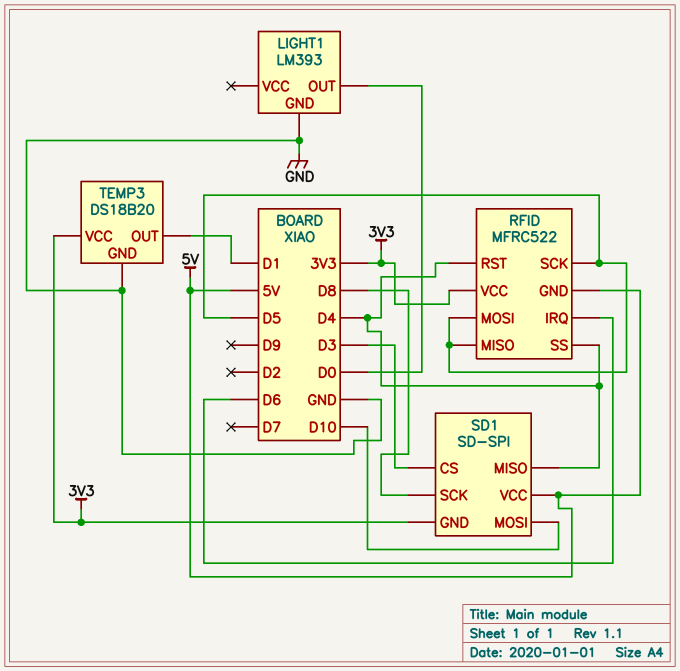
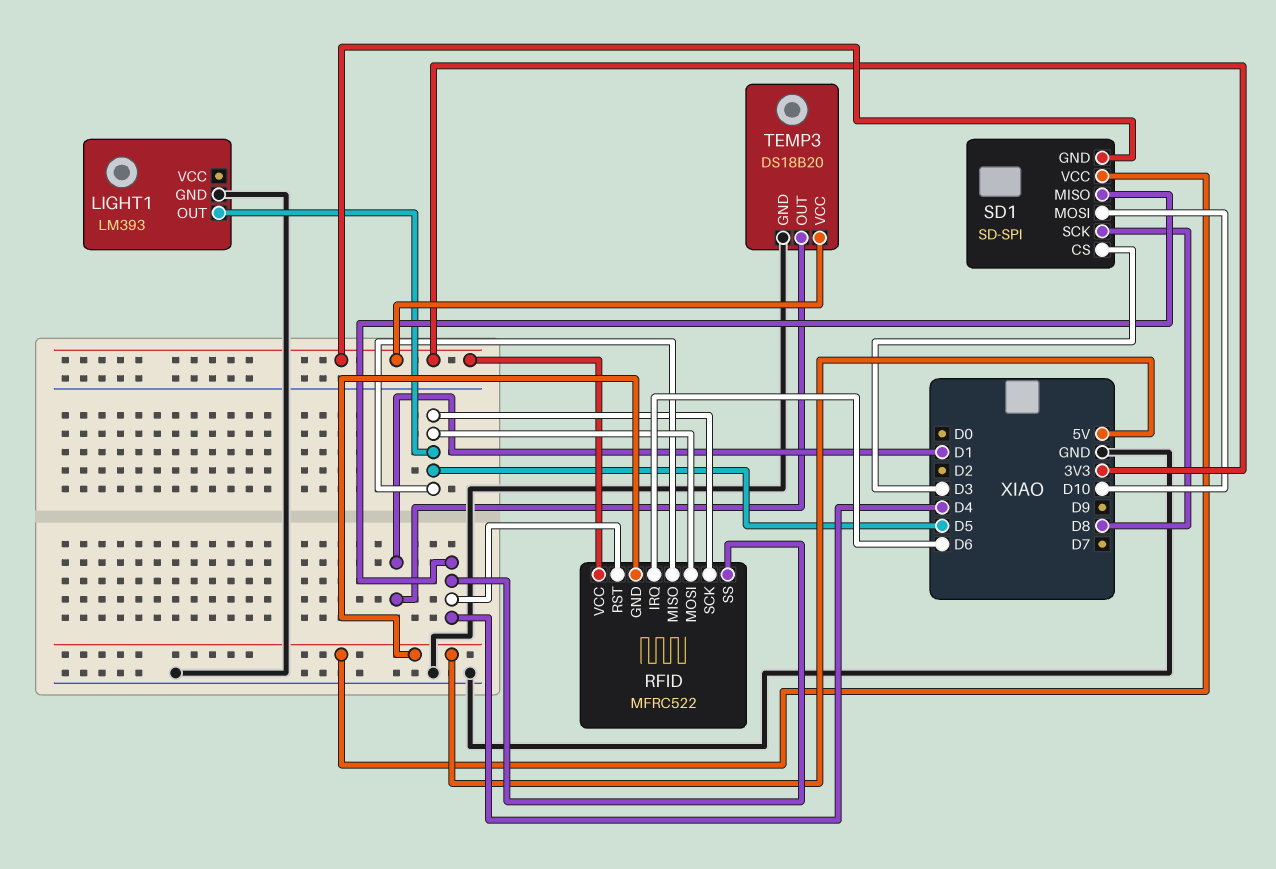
LIGHT1 pin OUT: D0 -> D5

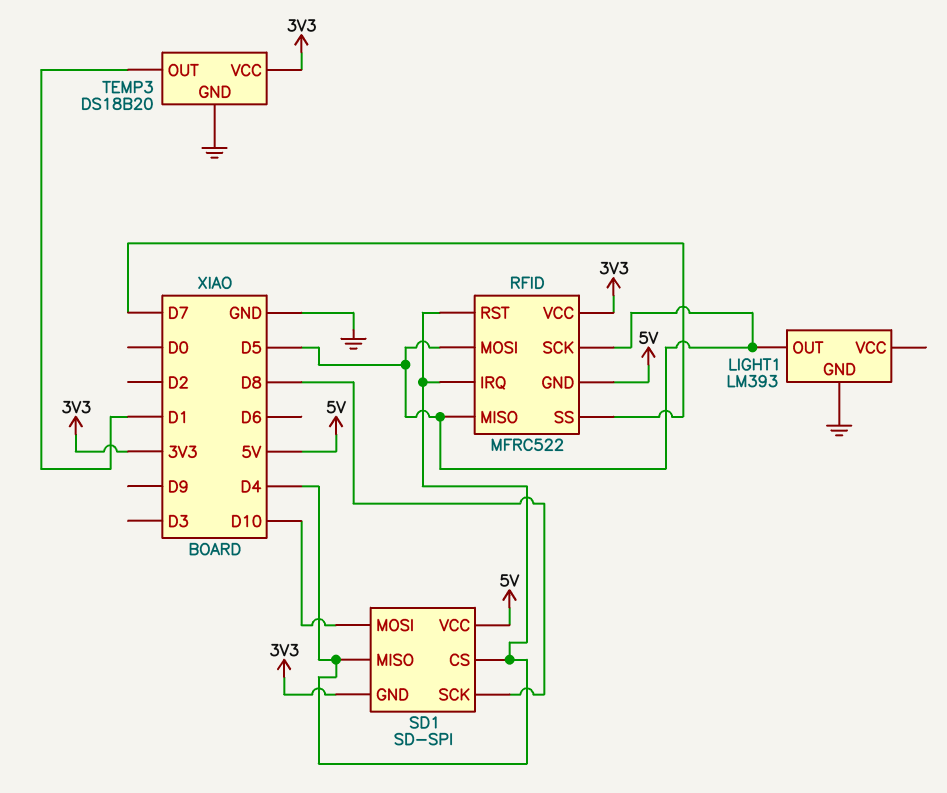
RFID pin IRQ: D6 -> D4
RFID pin SS: D4 -> D7
SD1 pin CS: D3 -> D4

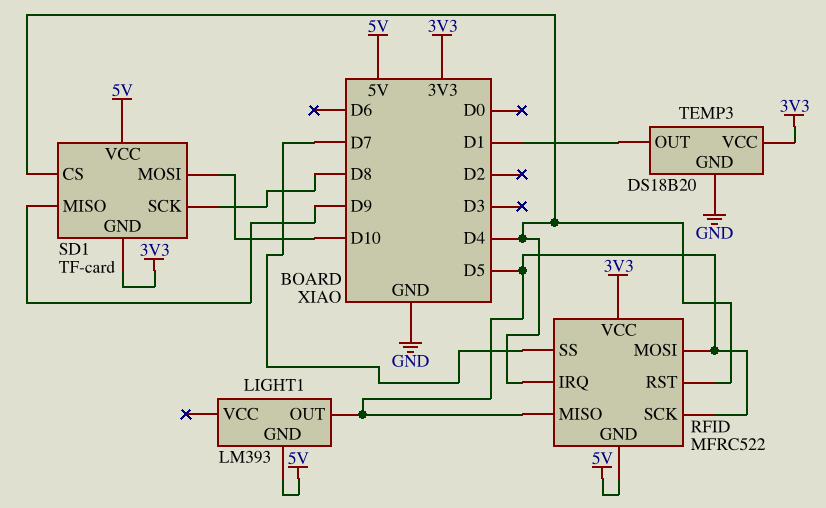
LIGHT1 pin GND: GND -> 5V
SD1: SD-SPI -> TF-card
SD1 pin MISO: D4 -> D9

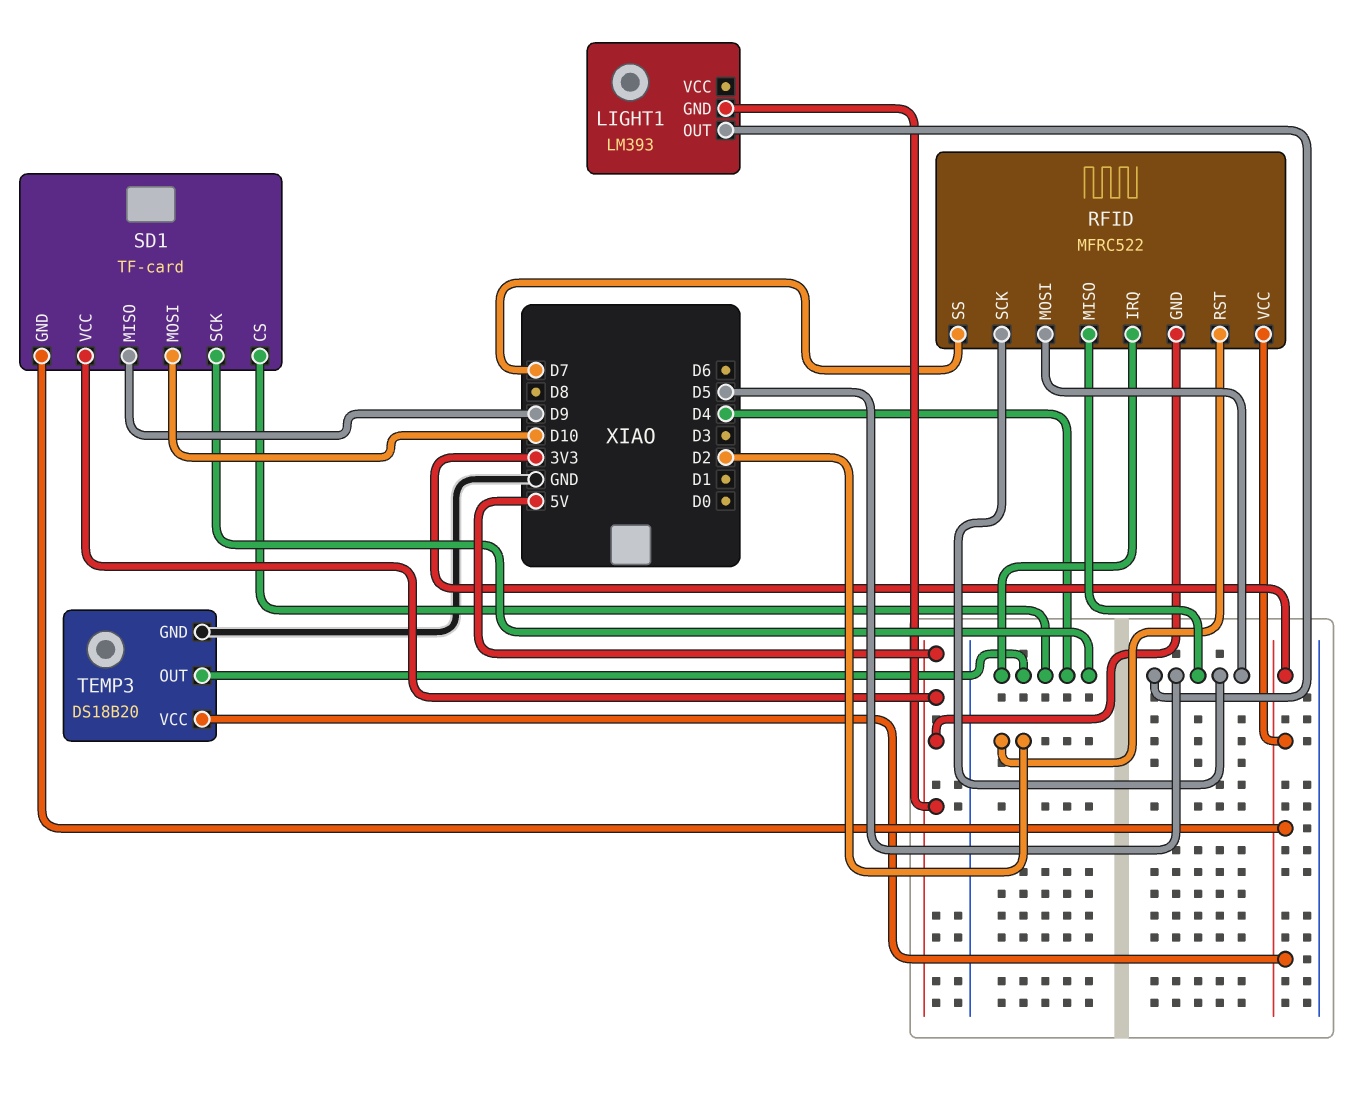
RFID pin RST: D4 -> D2
SD1 pin SCK: D8 -> D4
TEMP3 pin OUT: D1 -> D4

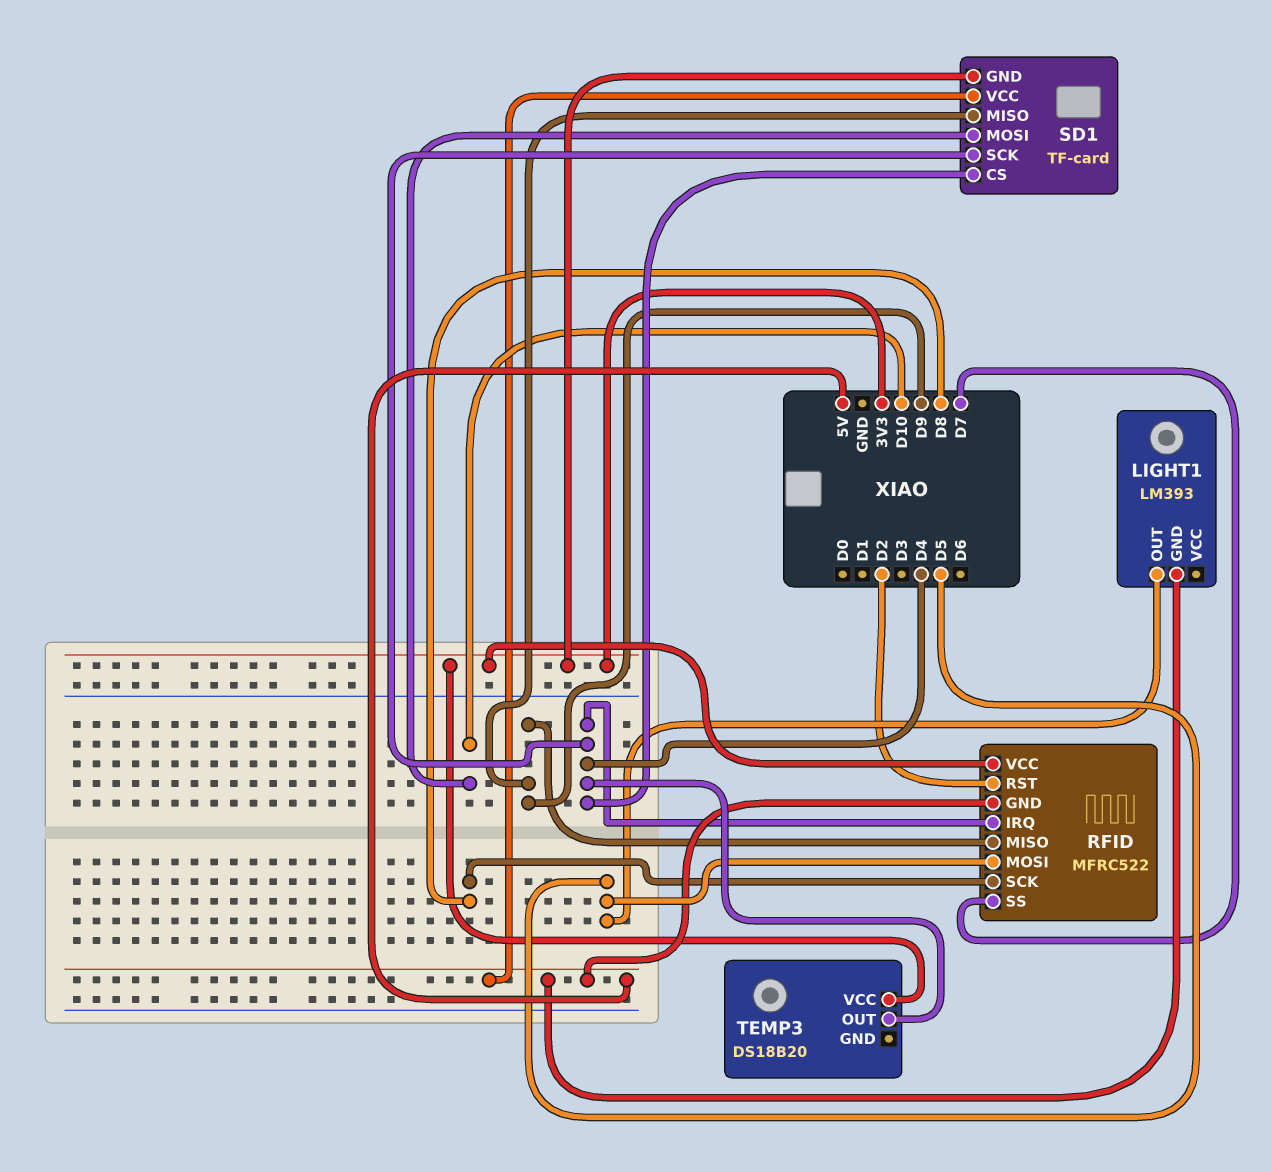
RFID pin MISO: D5 -> D9
RFID pin SCK: D5 -> D8
TEMP3 pin GND: GND -> none

